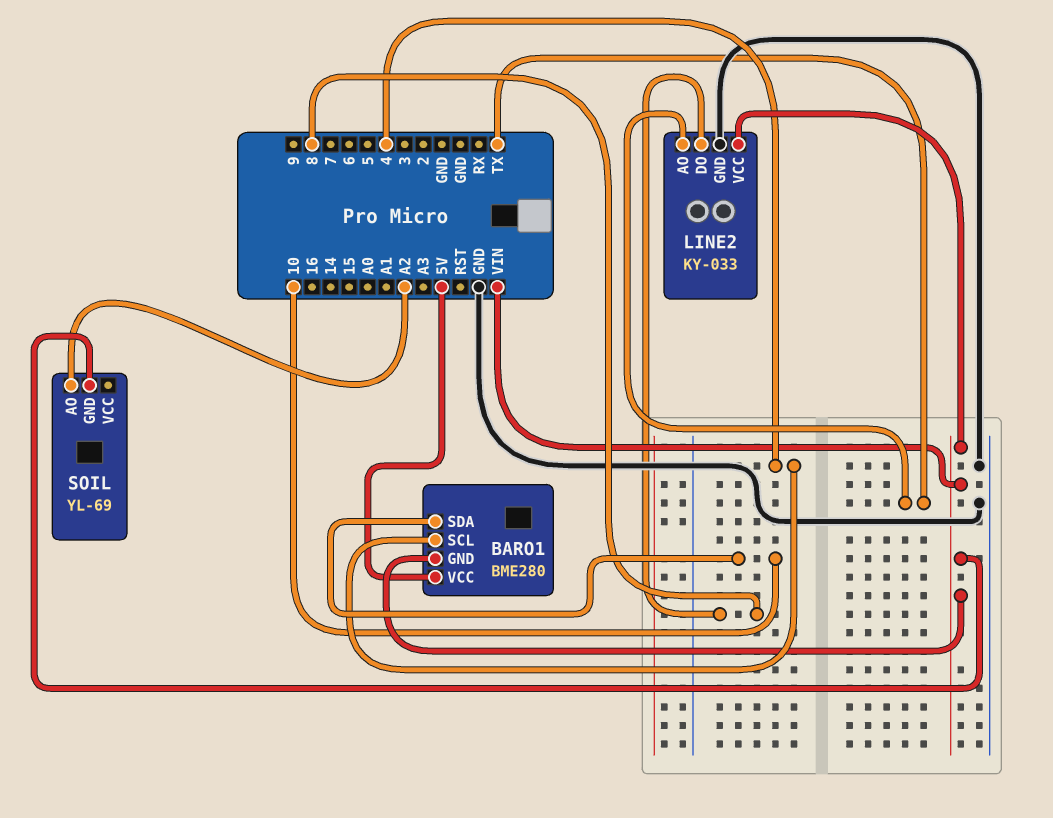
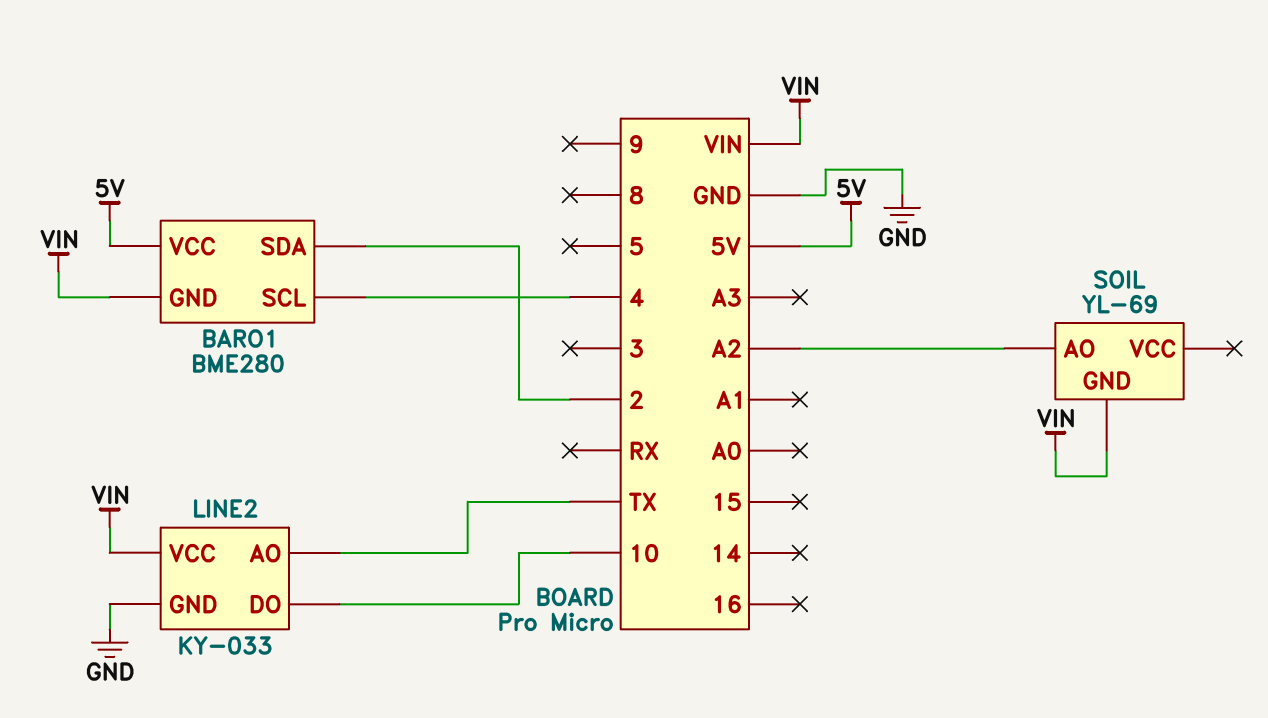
BARO1 pin SDA: 10 -> 2
LINE2 pin DO: 8 -> 10

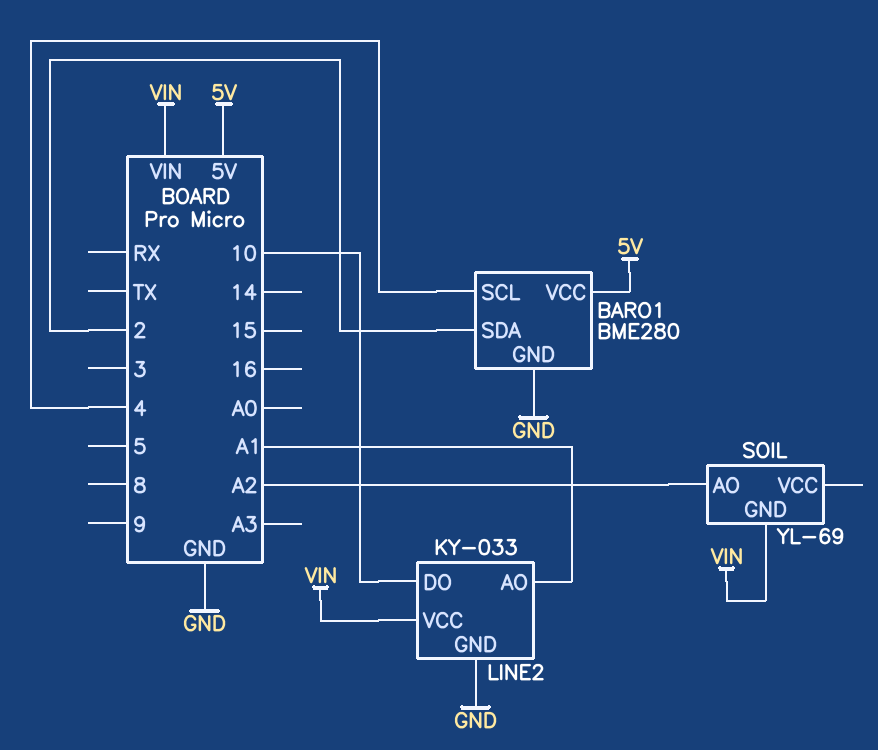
BARO1 pin GND: VIN -> GND
LINE2 pin AO: TX -> A1

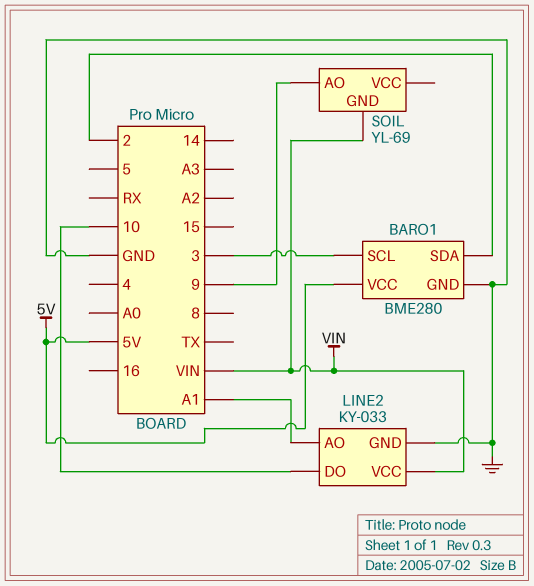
BARO1 pin SCL: 4 -> 3
SOIL pin AO: A2 -> 9

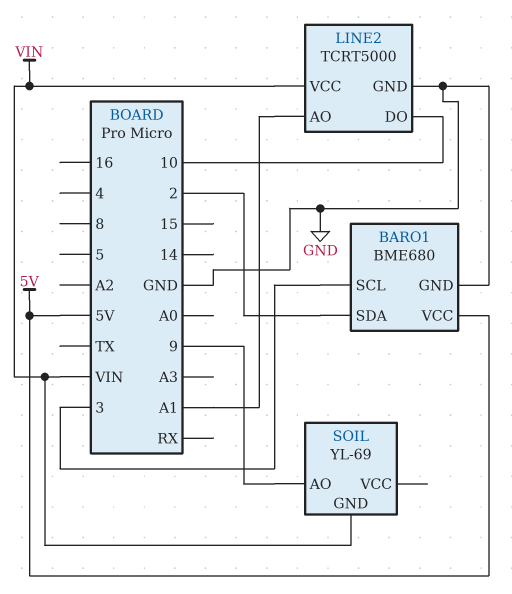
BARO1: BME280 -> BME680
LINE2: KY-033 -> TCRT5000

